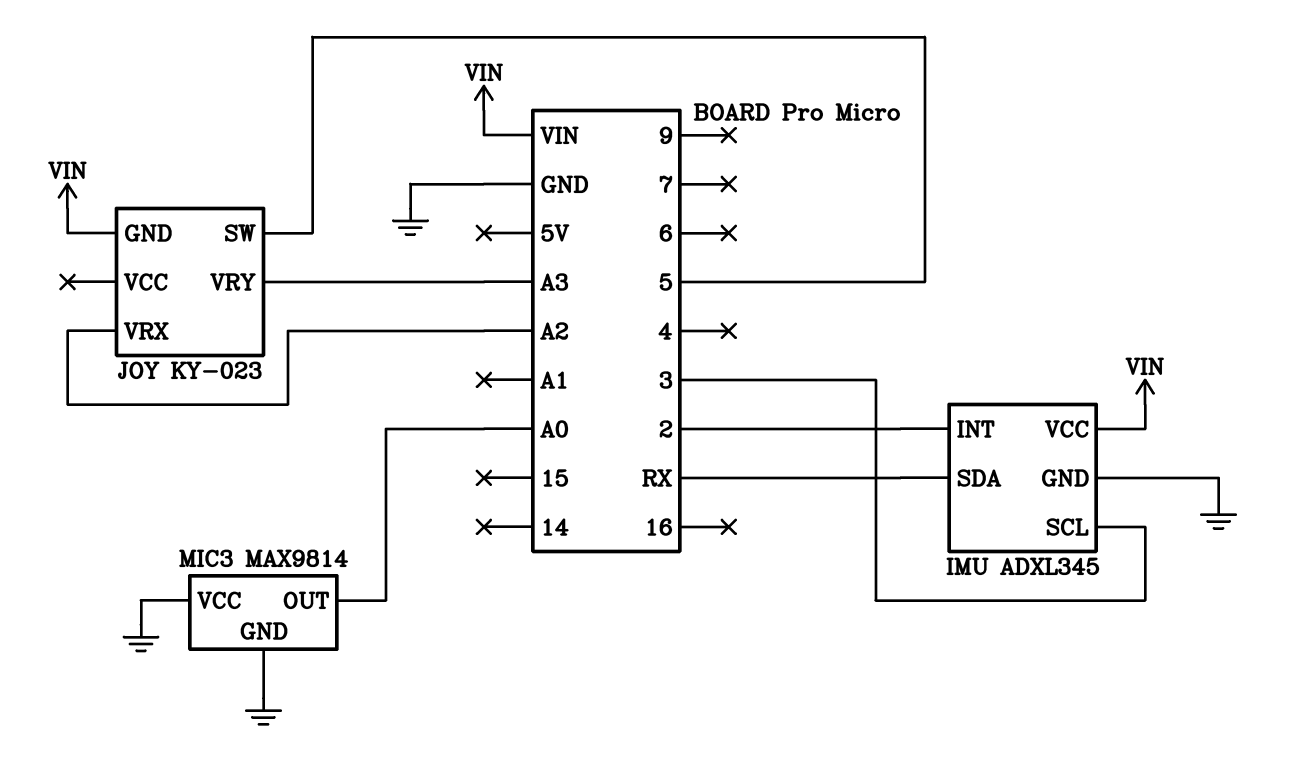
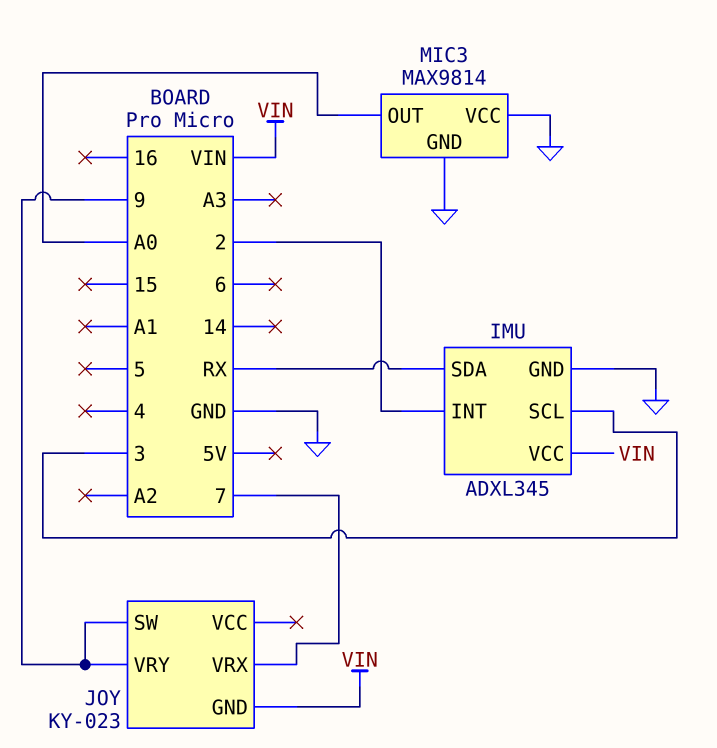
JOY pin SW: 5 -> 9
JOY pin VRX: A2 -> 7
JOY pin VRY: A3 -> 9

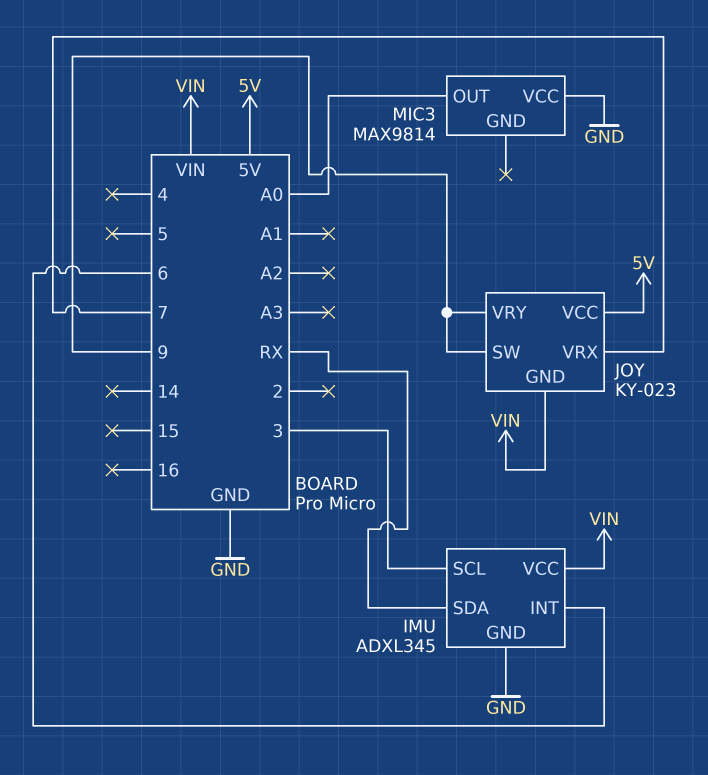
IMU pin INT: 2 -> 6
JOY pin VCC: none -> 5V
MIC3 pin GND: GND -> none

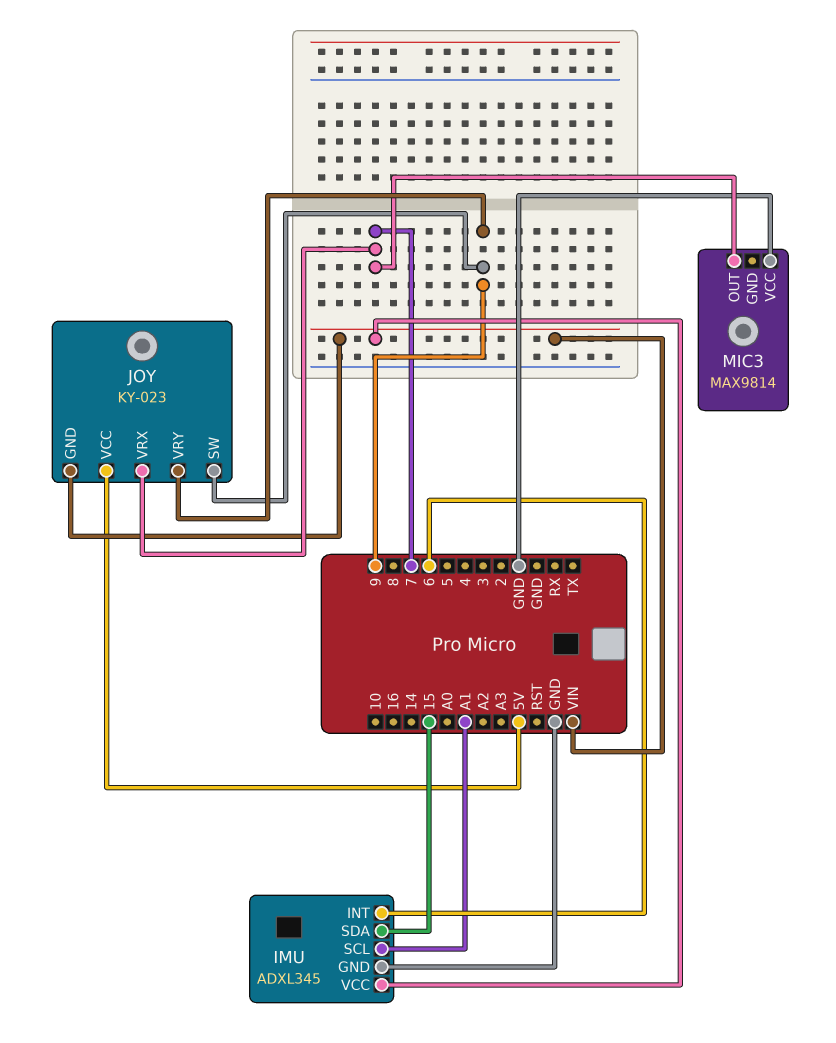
IMU pin SCL: 3 -> A1
IMU pin SDA: RX -> 15
MIC3 pin OUT: A0 -> 7

